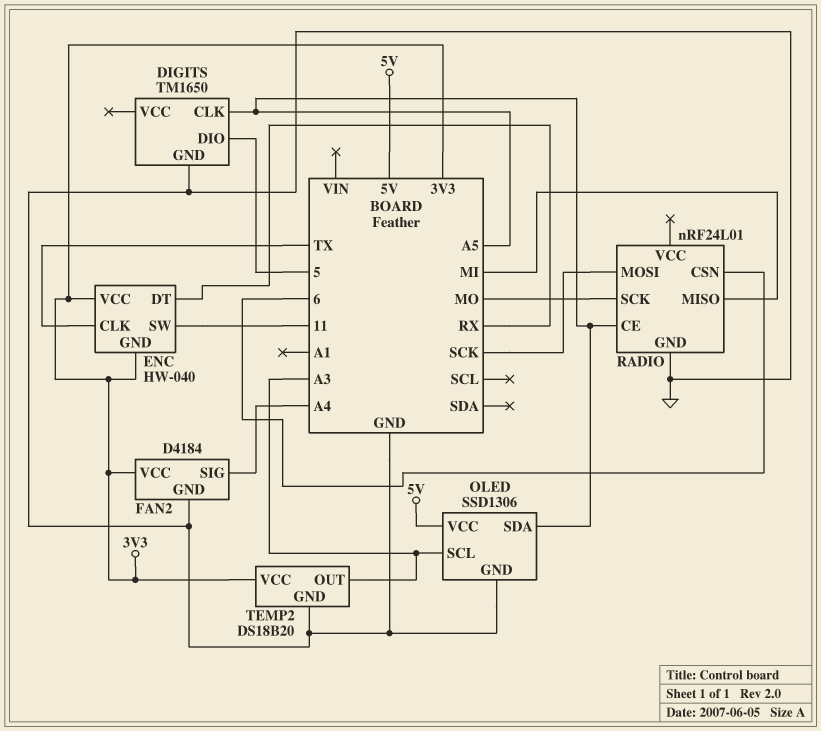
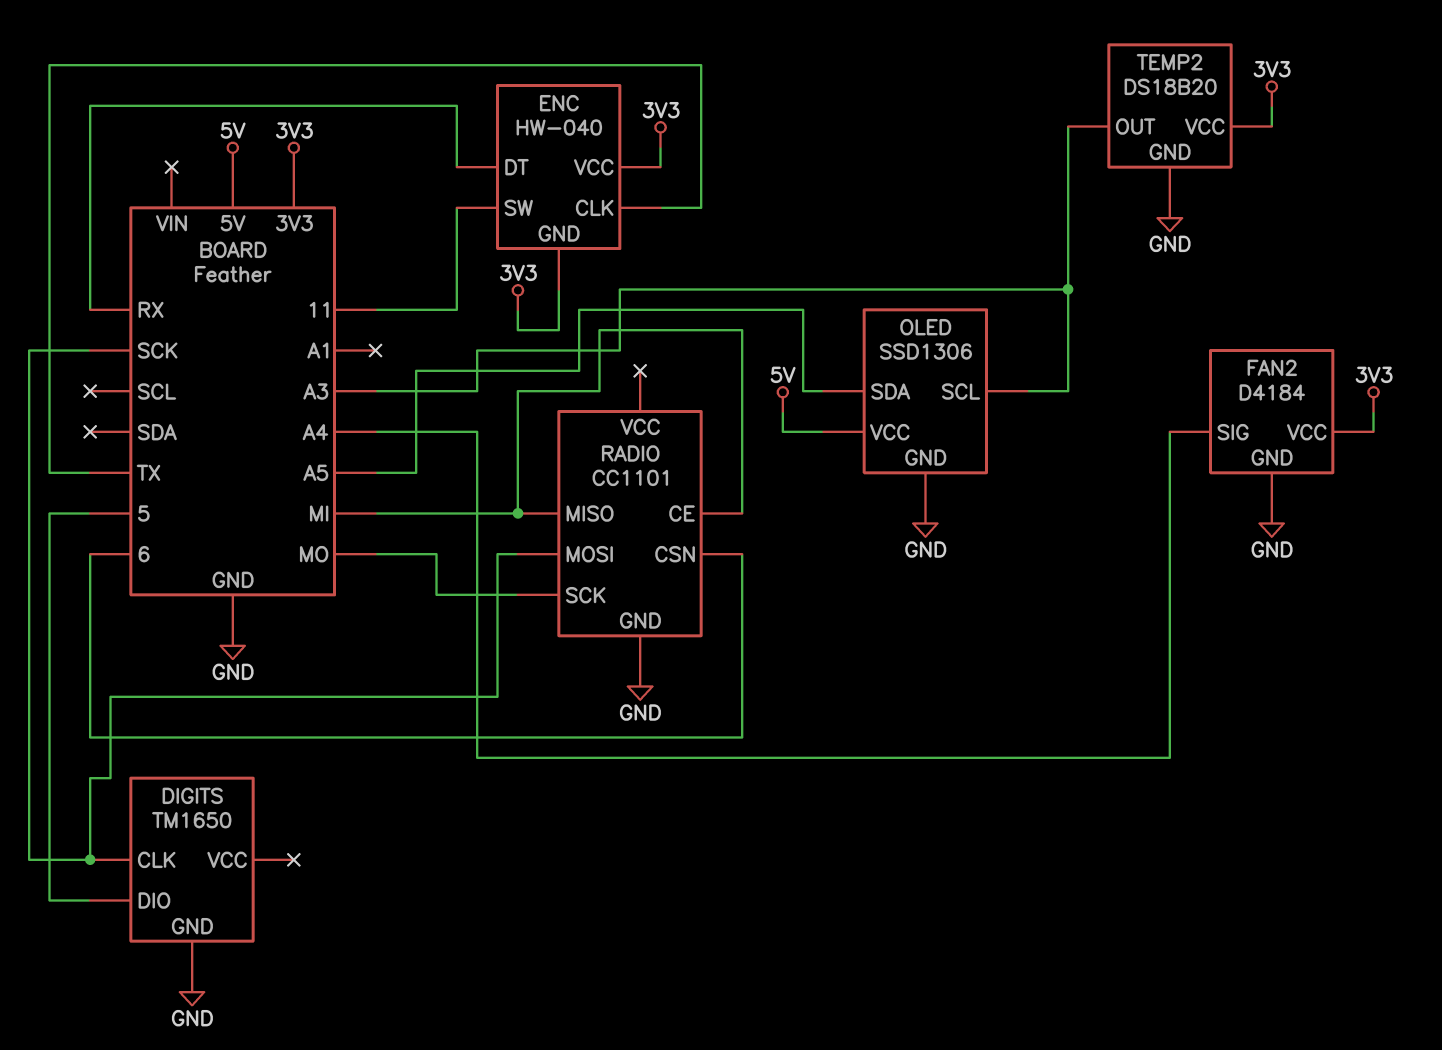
DIGITS pin CLK: A5 -> SCK
RADIO: nRF24L01 -> CC1101
RADIO pin CE: A5 -> MI

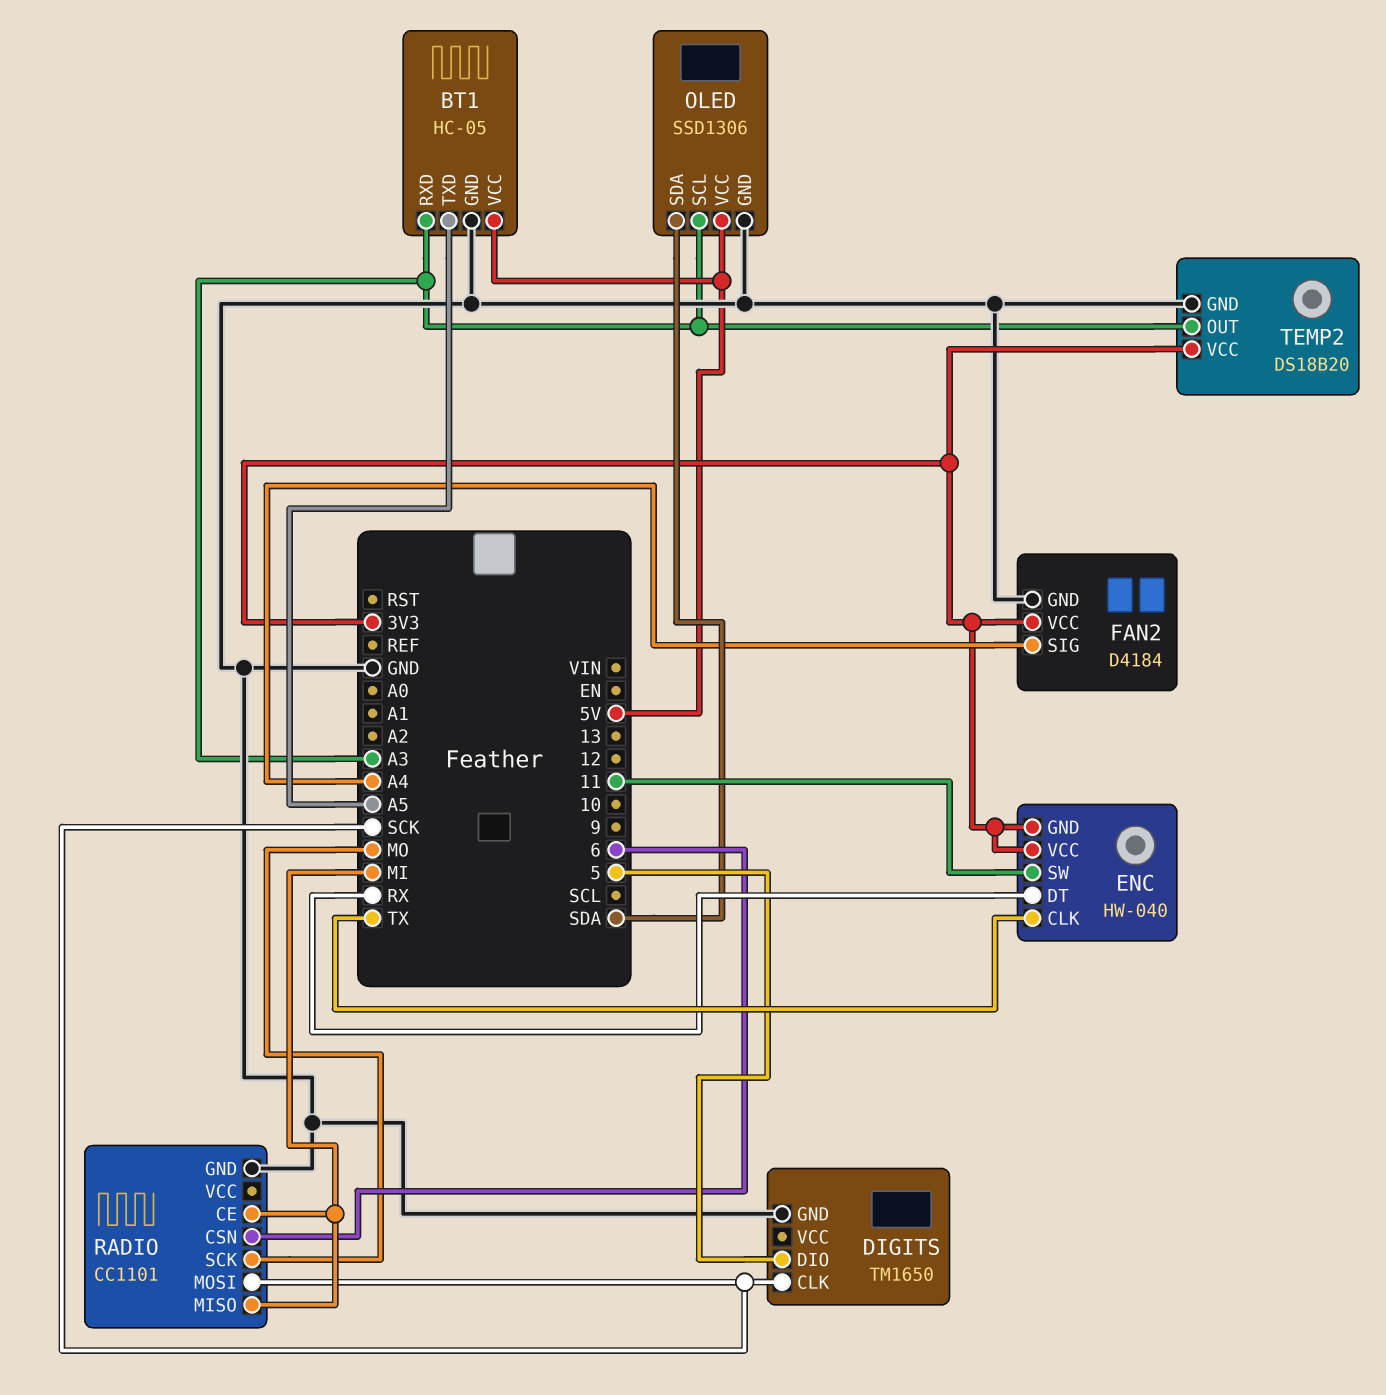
BT1: none -> HC-05
BT1 pin GND: none -> GND
BT1 pin RXD: none -> A3
BT1 pin TXD: none -> A5
BT1 pin VCC: none -> 5V
OLED pin SDA: A5 -> SDA

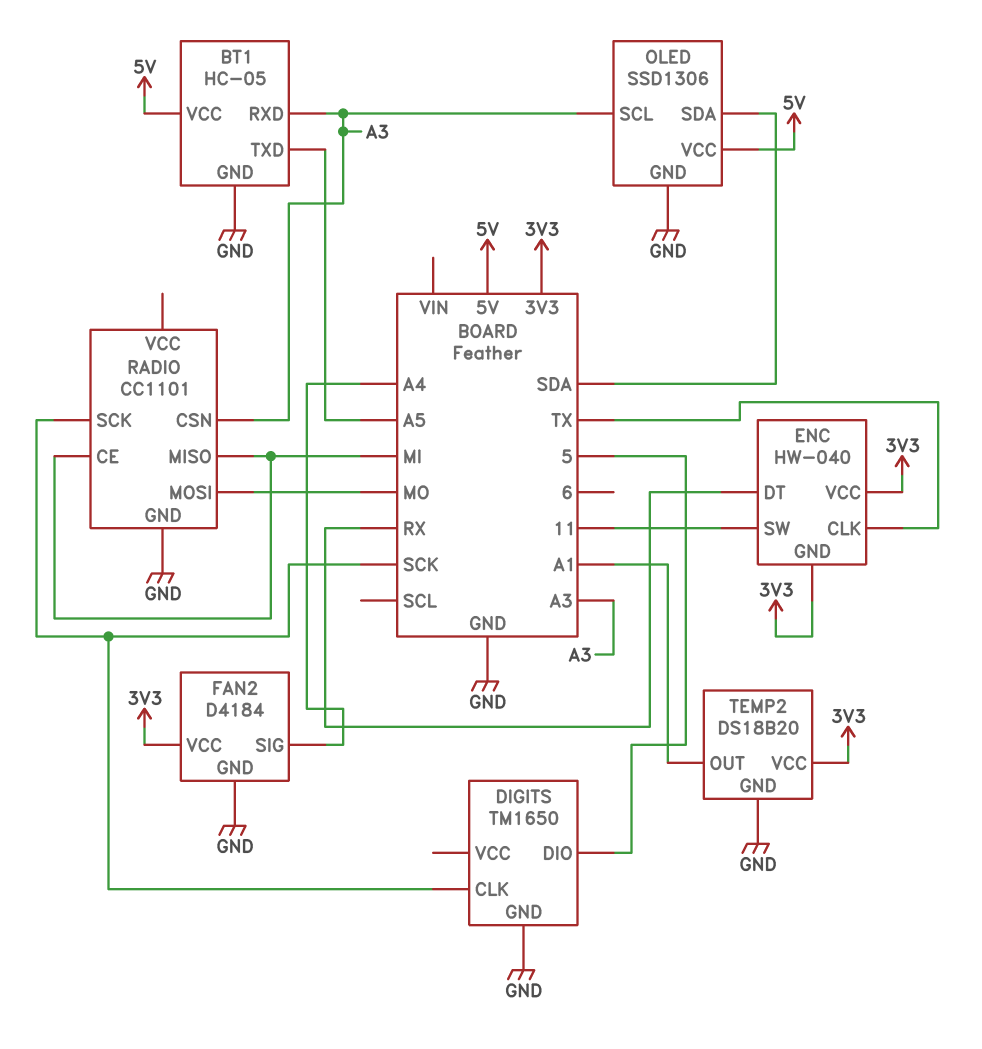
RADIO pin CSN: 6 -> A3
RADIO pin MOSI: SCK -> MO
RADIO pin SCK: MO -> SCK
TEMP2 pin OUT: A3 -> A1

